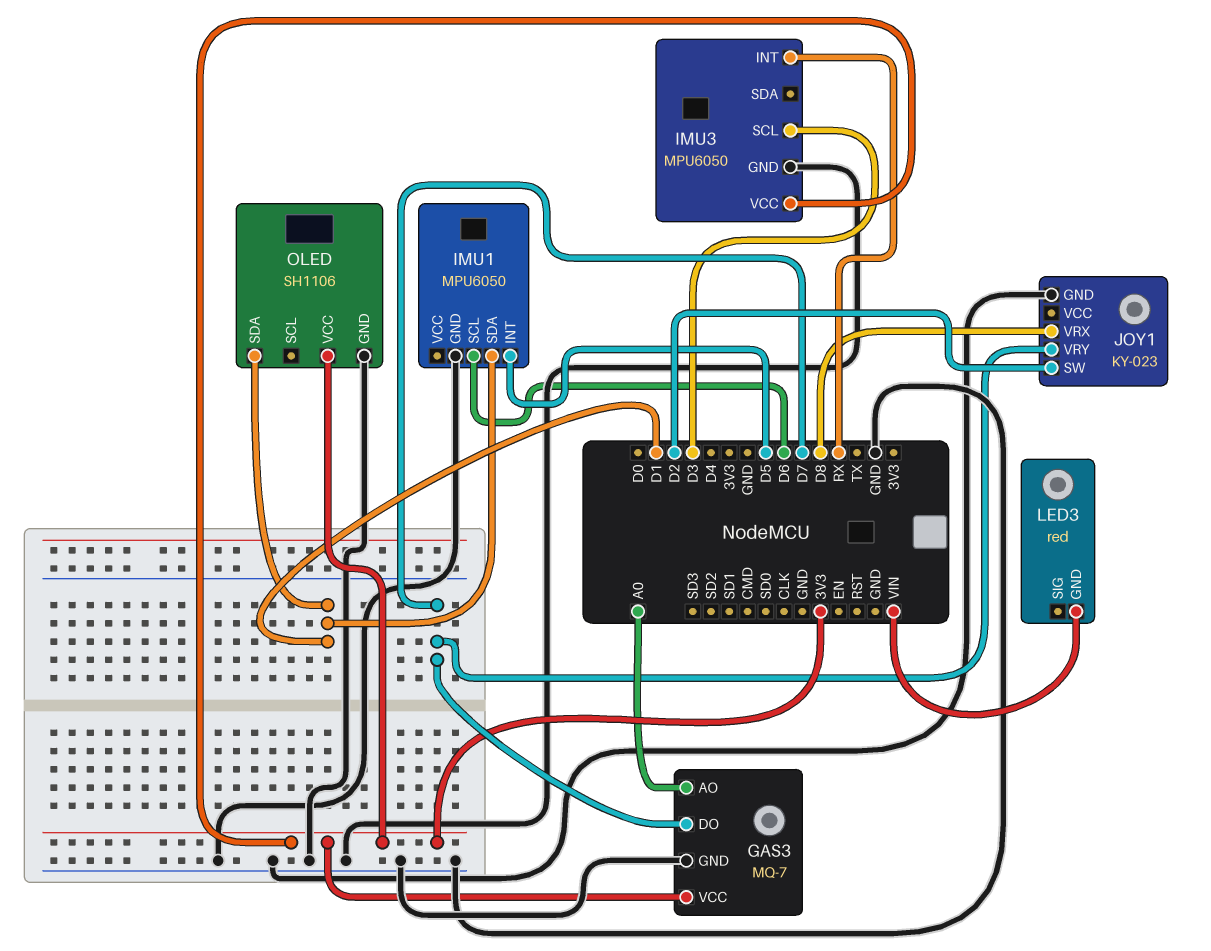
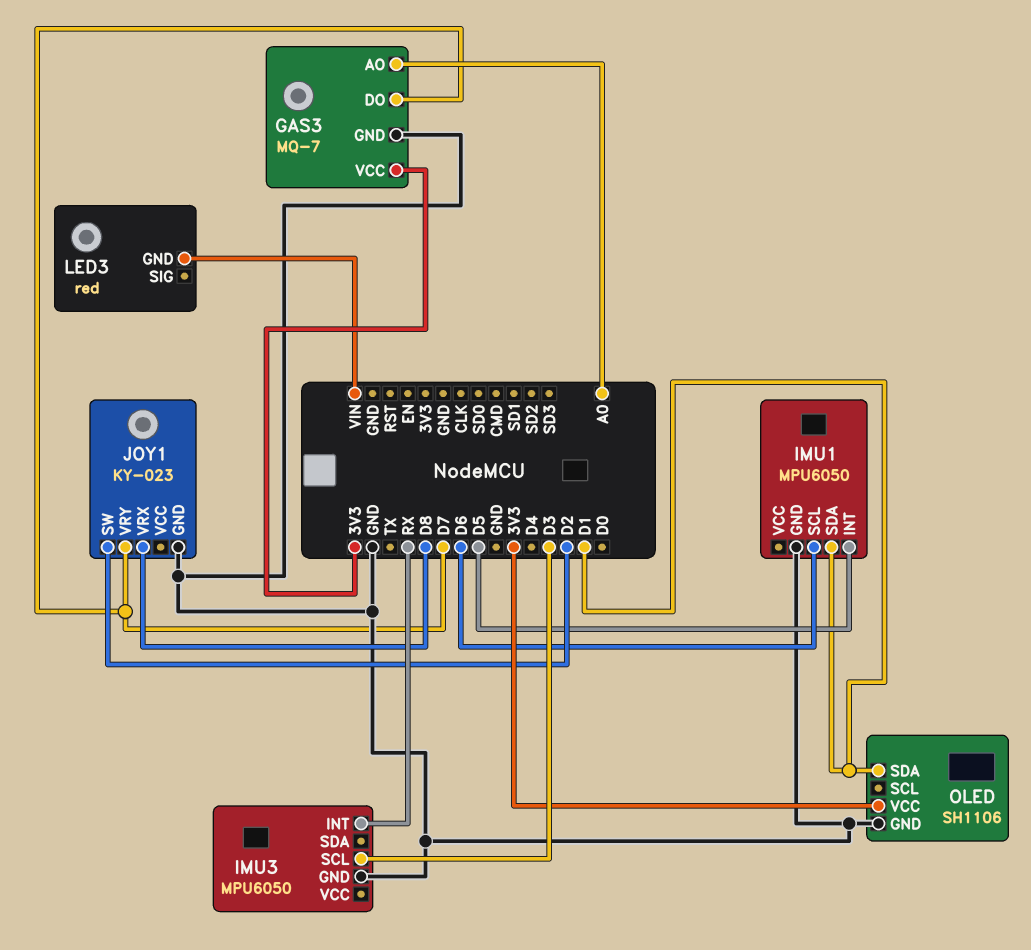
IMU3 pin VCC: 3V3 -> none

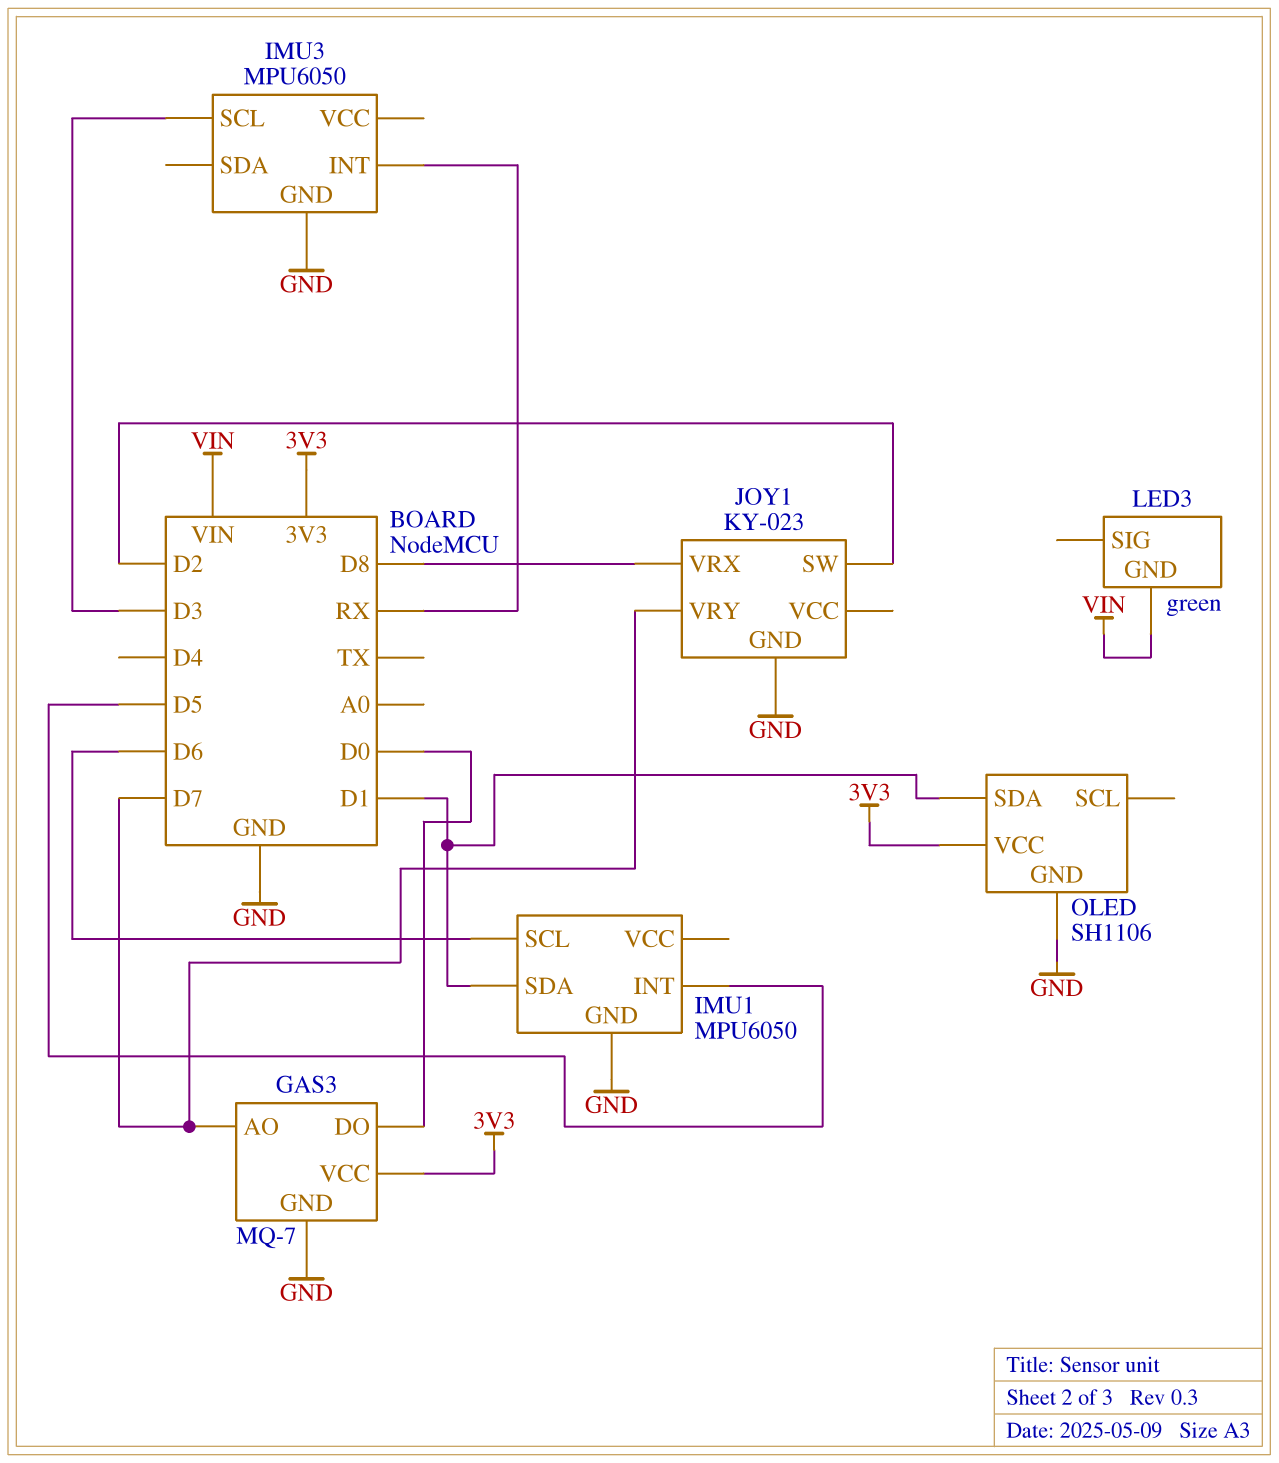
GAS3 pin AO: A0 -> D7
GAS3 pin DO: D7 -> D0
LED3: red -> green

